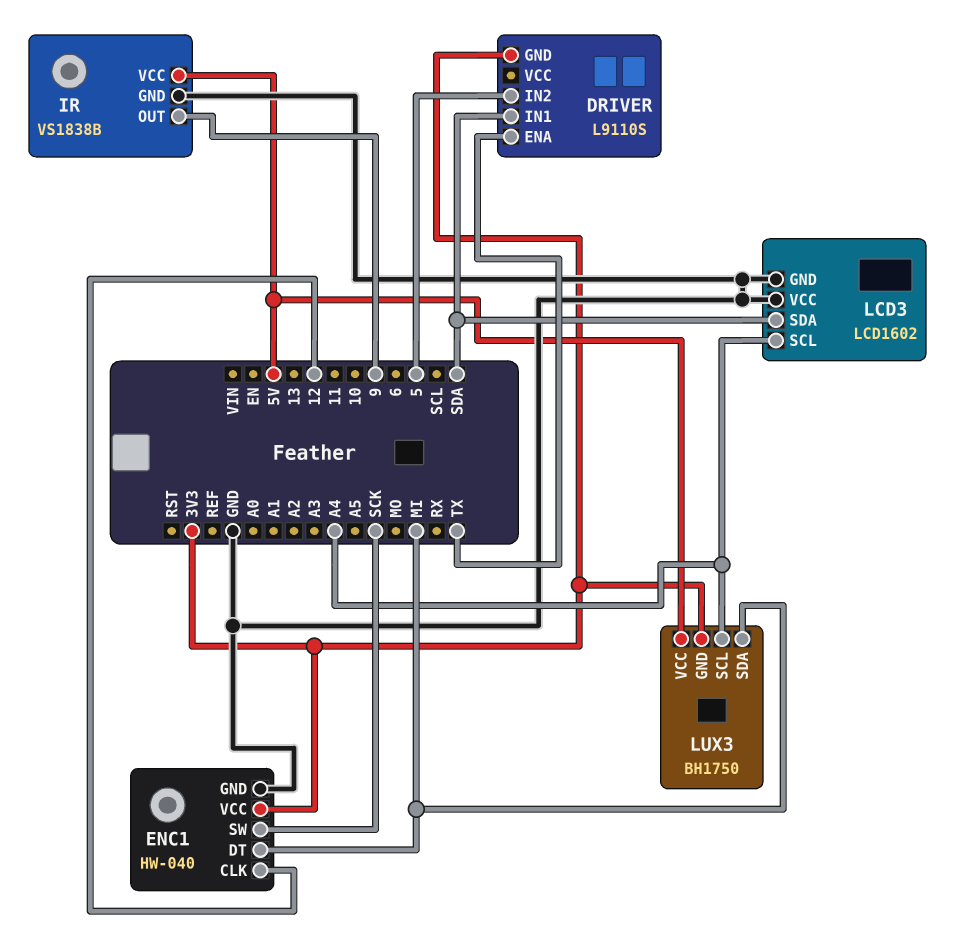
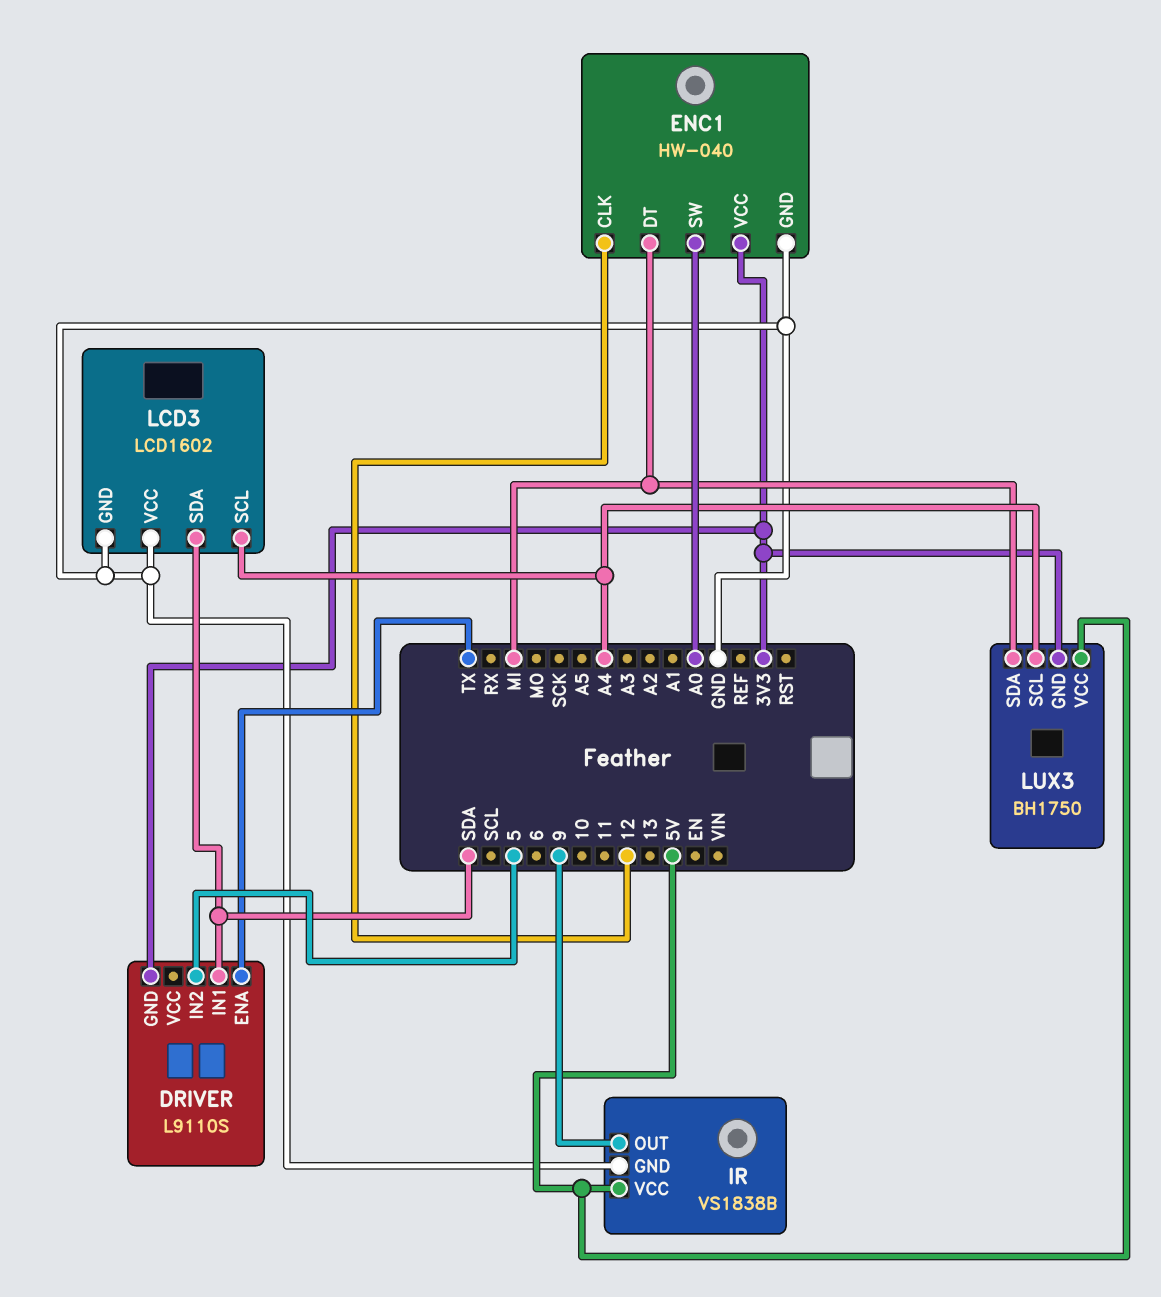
ENC1 pin SW: SCK -> A0

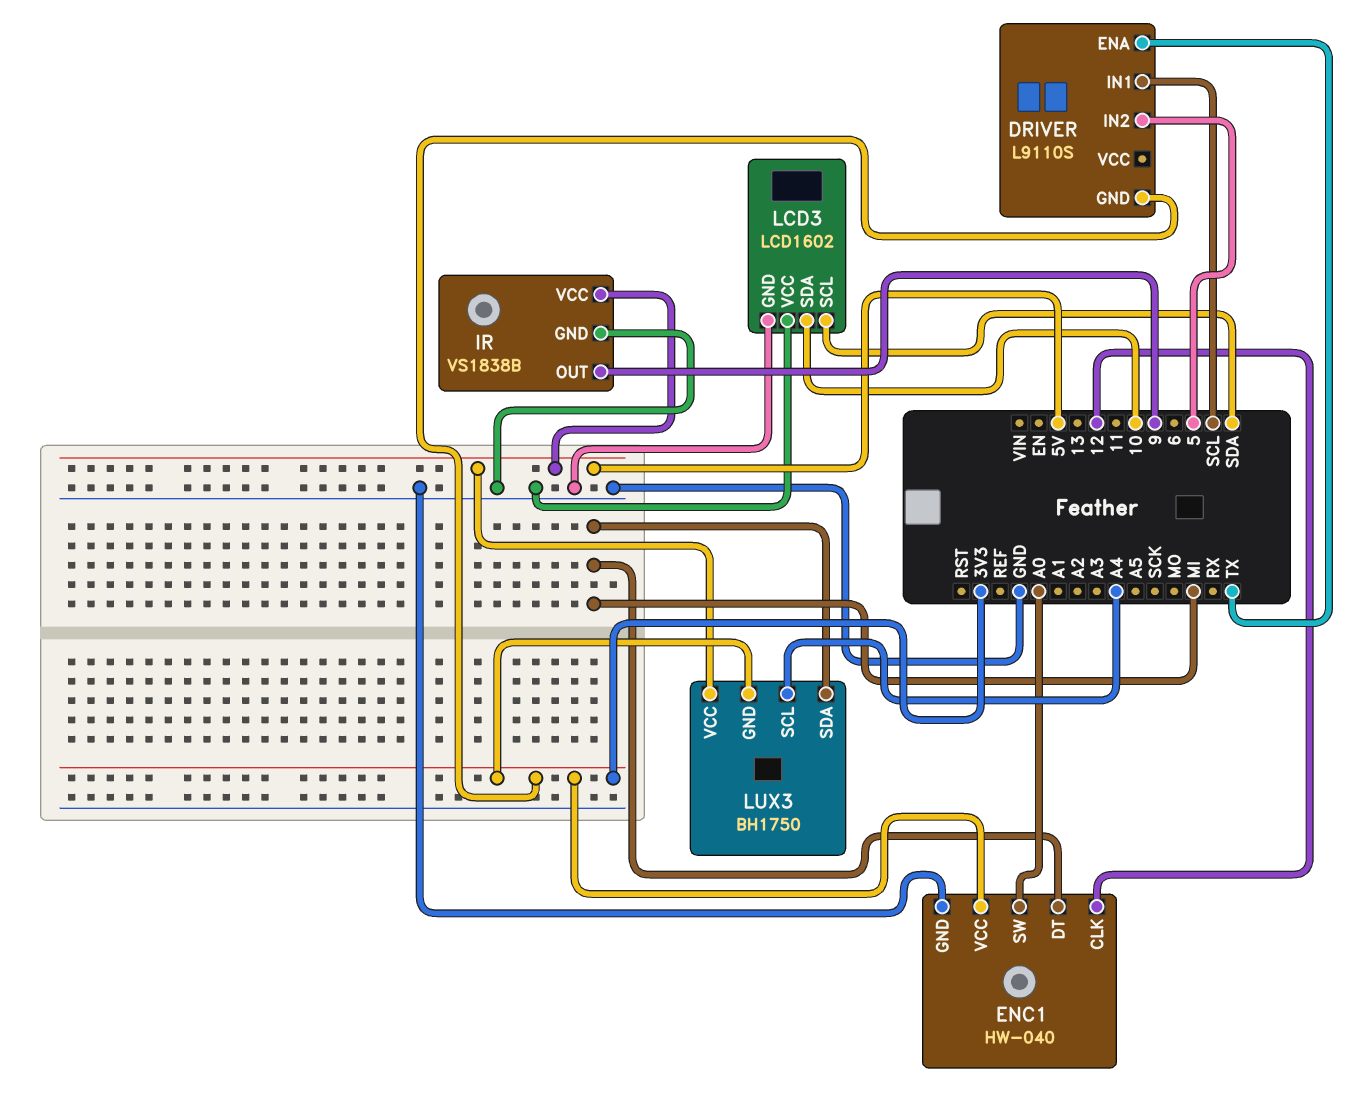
DRIVER pin IN1: SDA -> SCL
LCD3 pin SCL: A4 -> SDA
LCD3 pin SDA: SDA -> 10

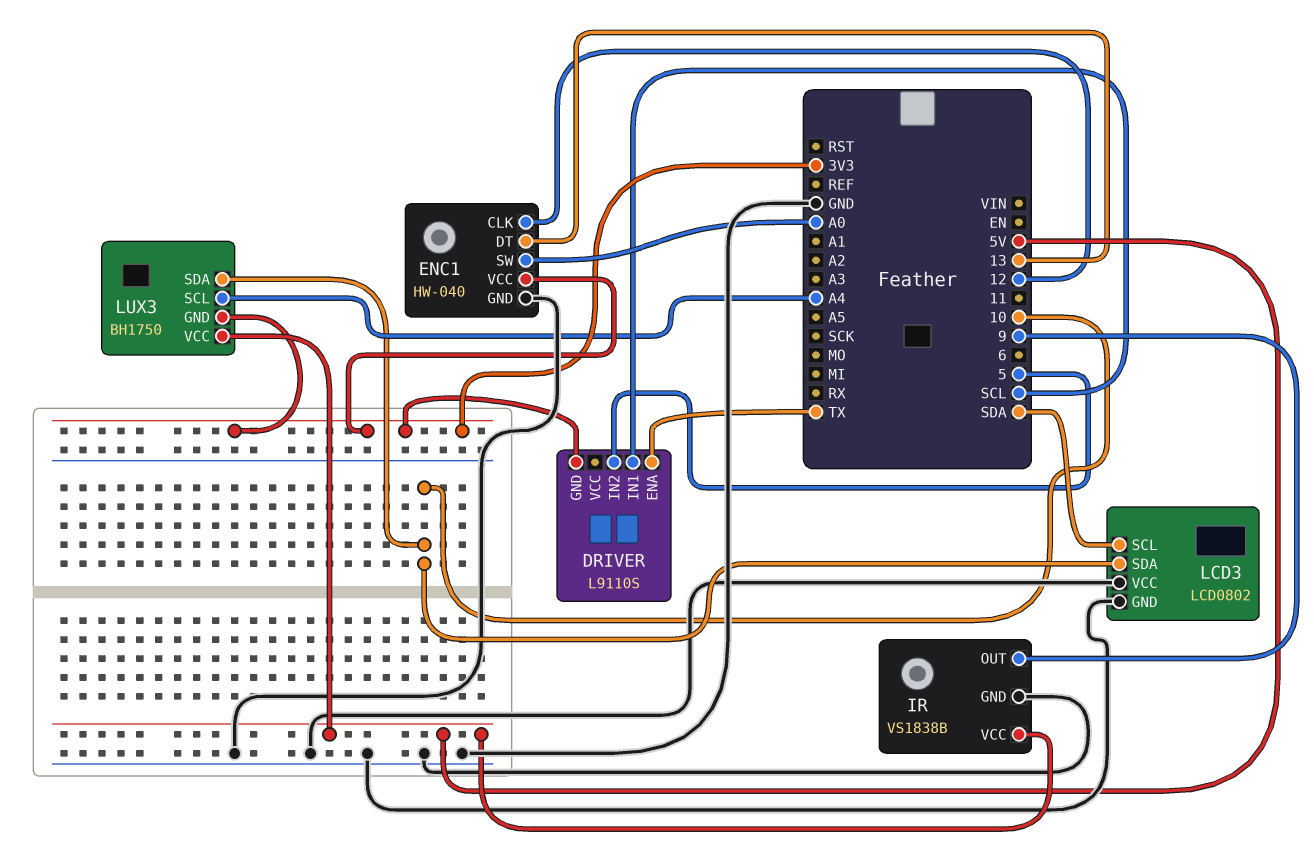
ENC1 pin DT: MI -> 13
LCD3: LCD1602 -> LCD0802
LUX3 pin SDA: MI -> 10

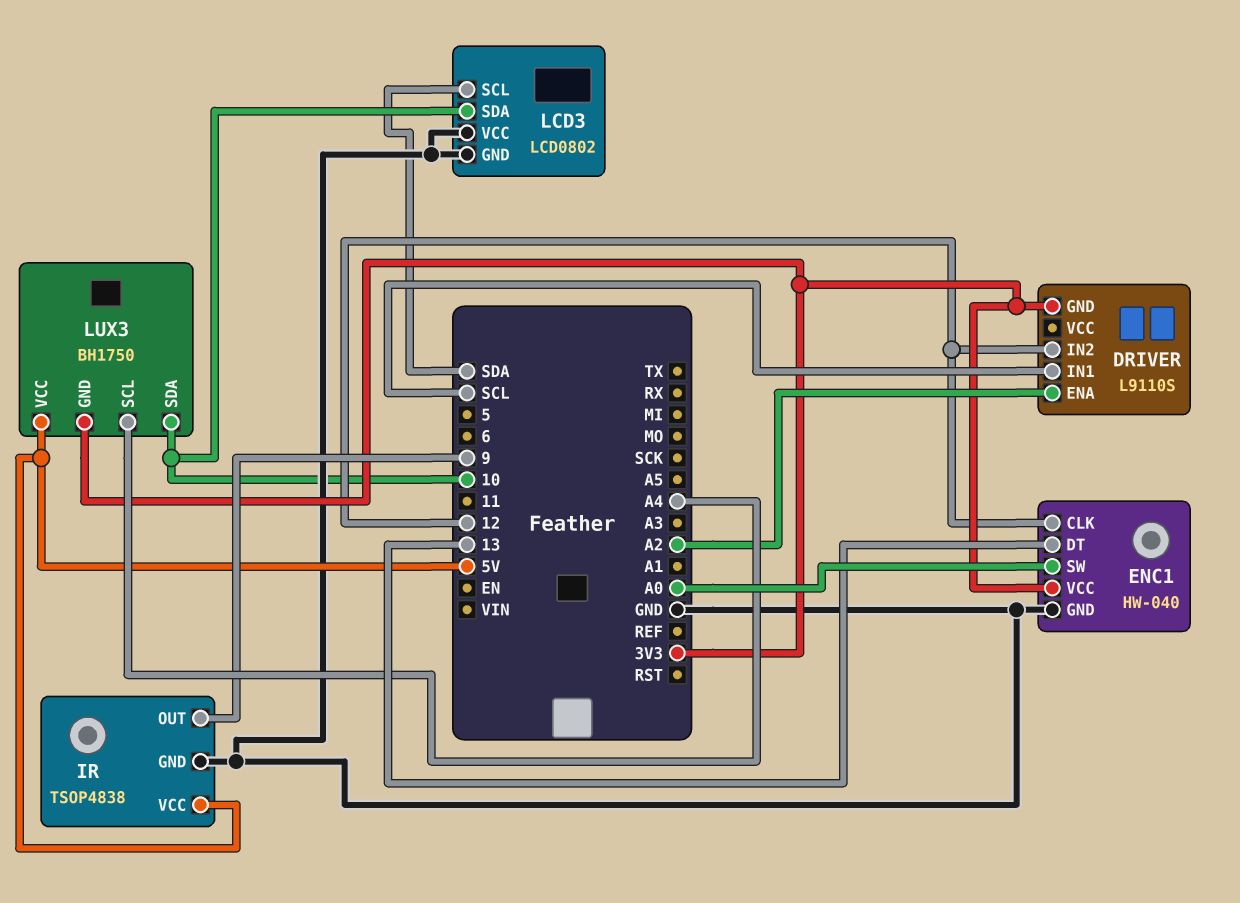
DRIVER pin ENA: TX -> A2
DRIVER pin IN2: 5 -> 12
IR: VS1838B -> TSOP4838

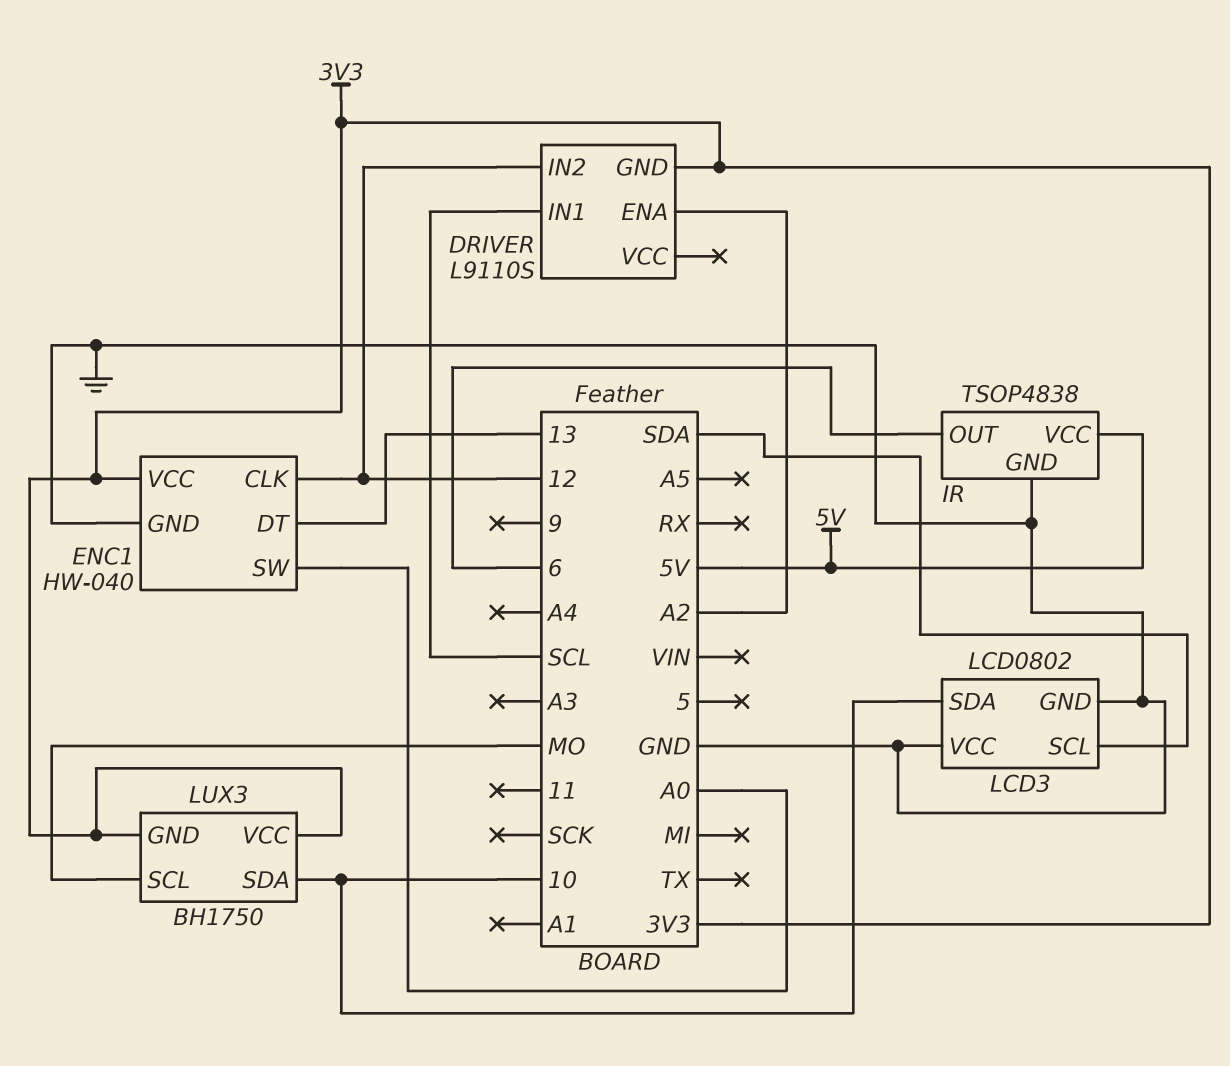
IR pin OUT: 9 -> 6
LUX3 pin SCL: A4 -> MO
LUX3 pin VCC: 5V -> 3V3

